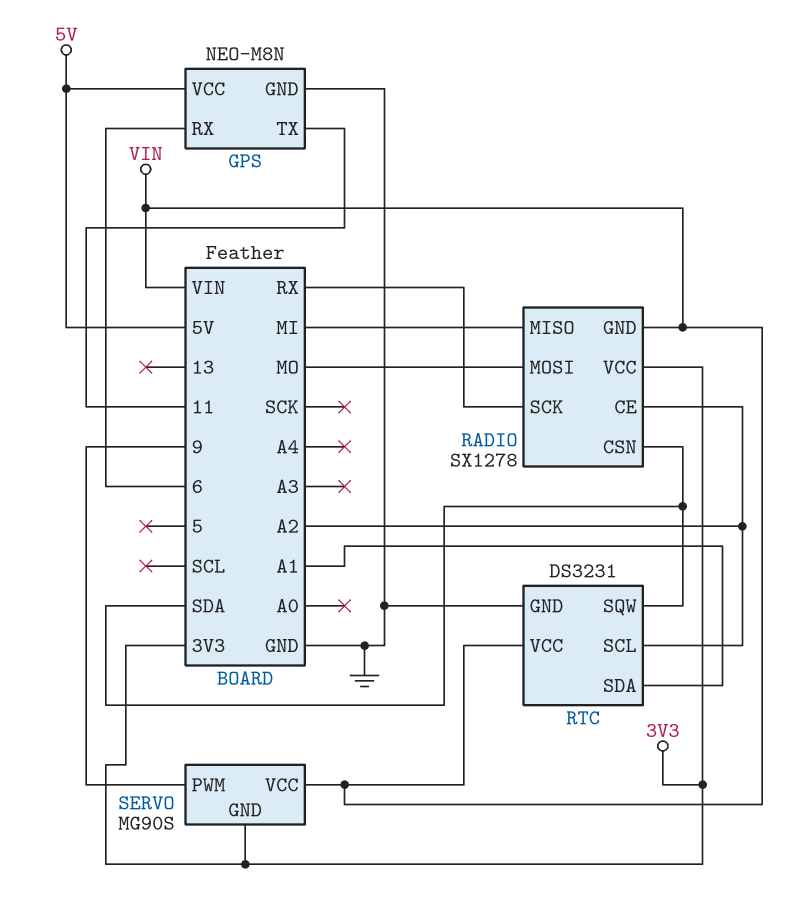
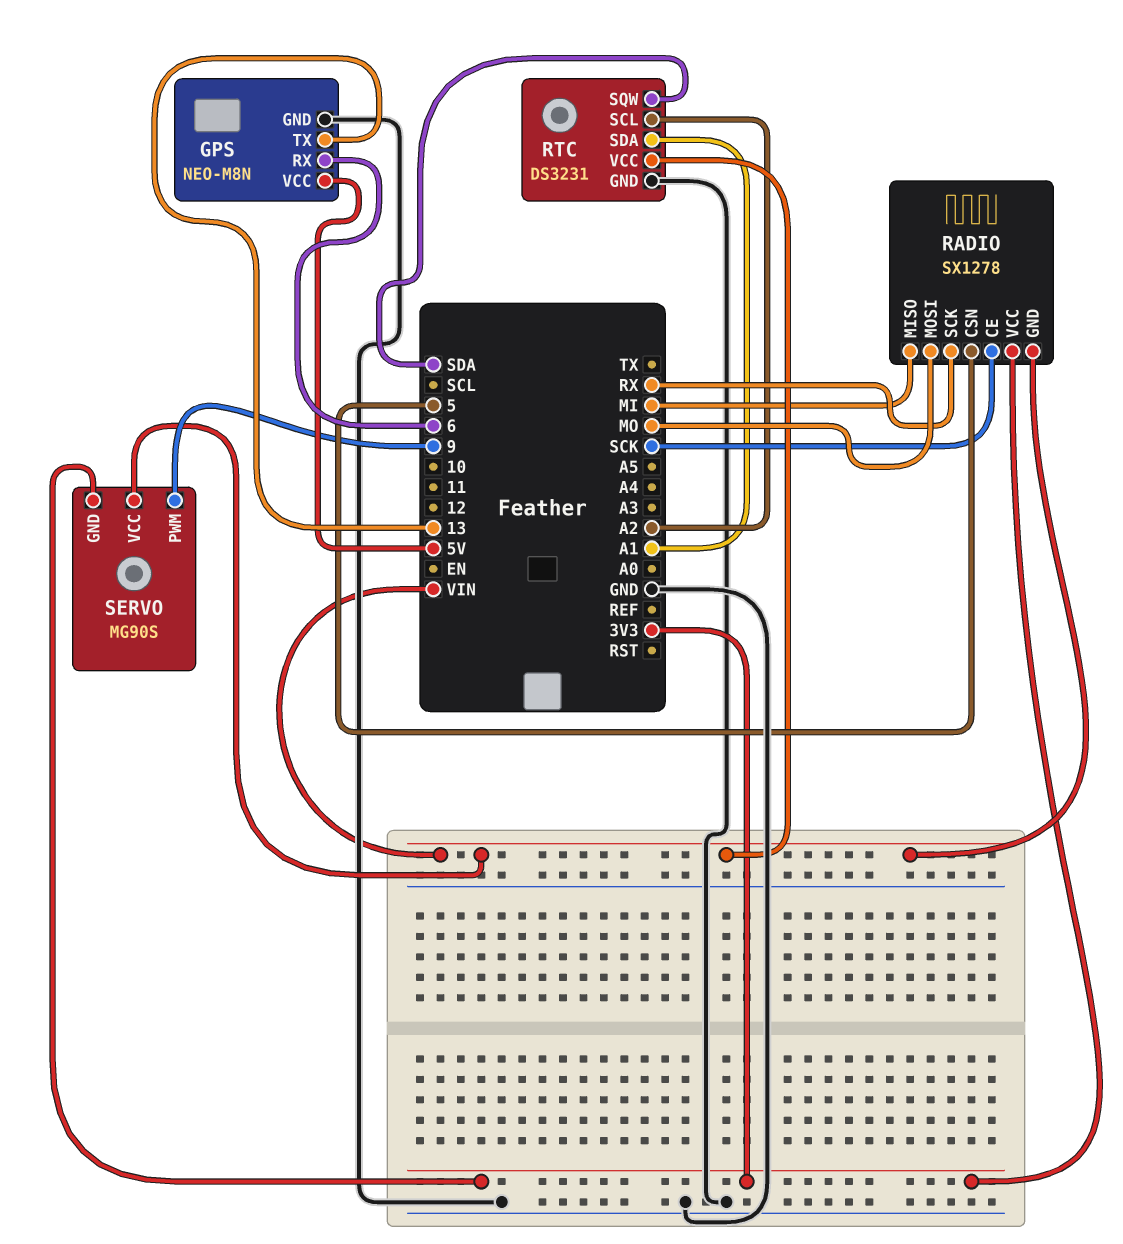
GPS pin TX: 11 -> 13
RADIO pin CE: A2 -> SCK
RADIO pin CSN: SDA -> 5

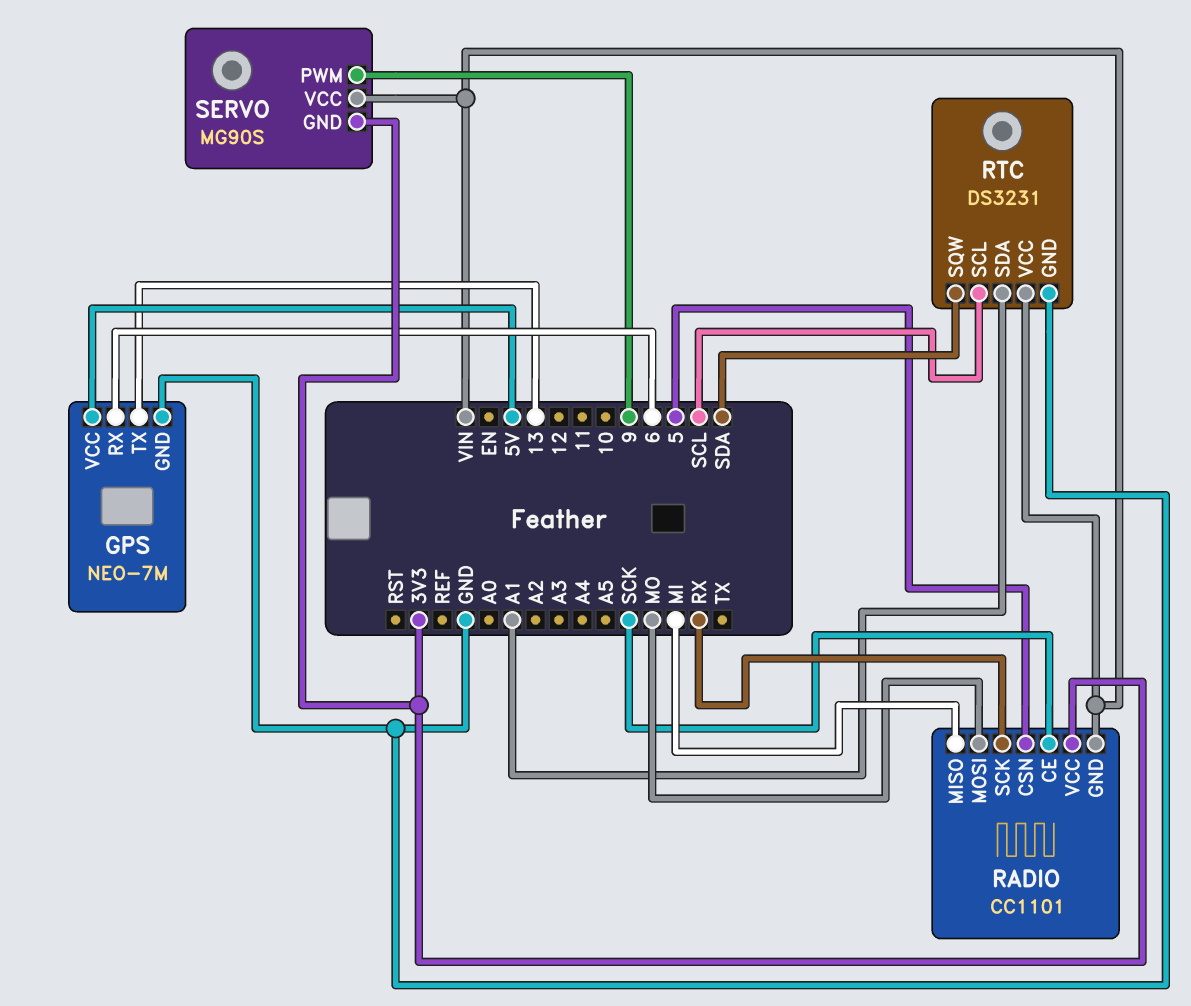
GPS: NEO-M8N -> NEO-7M
RADIO: SX1278 -> CC1101
RTC pin SCL: A2 -> SCL

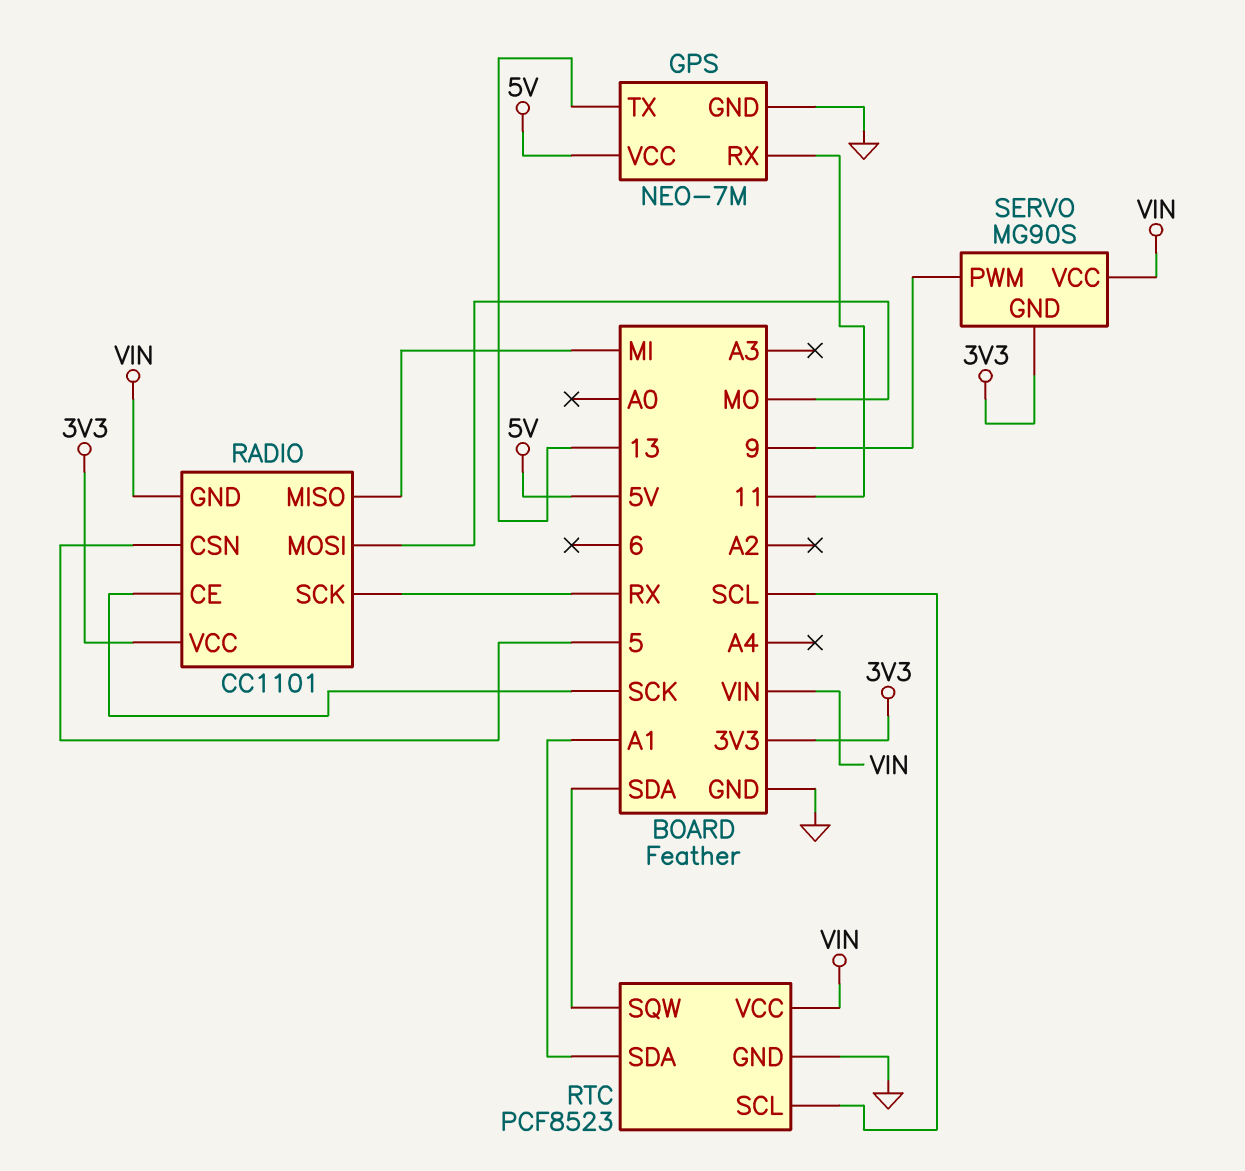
GPS pin RX: 6 -> 11
RTC: DS3231 -> PCF8523

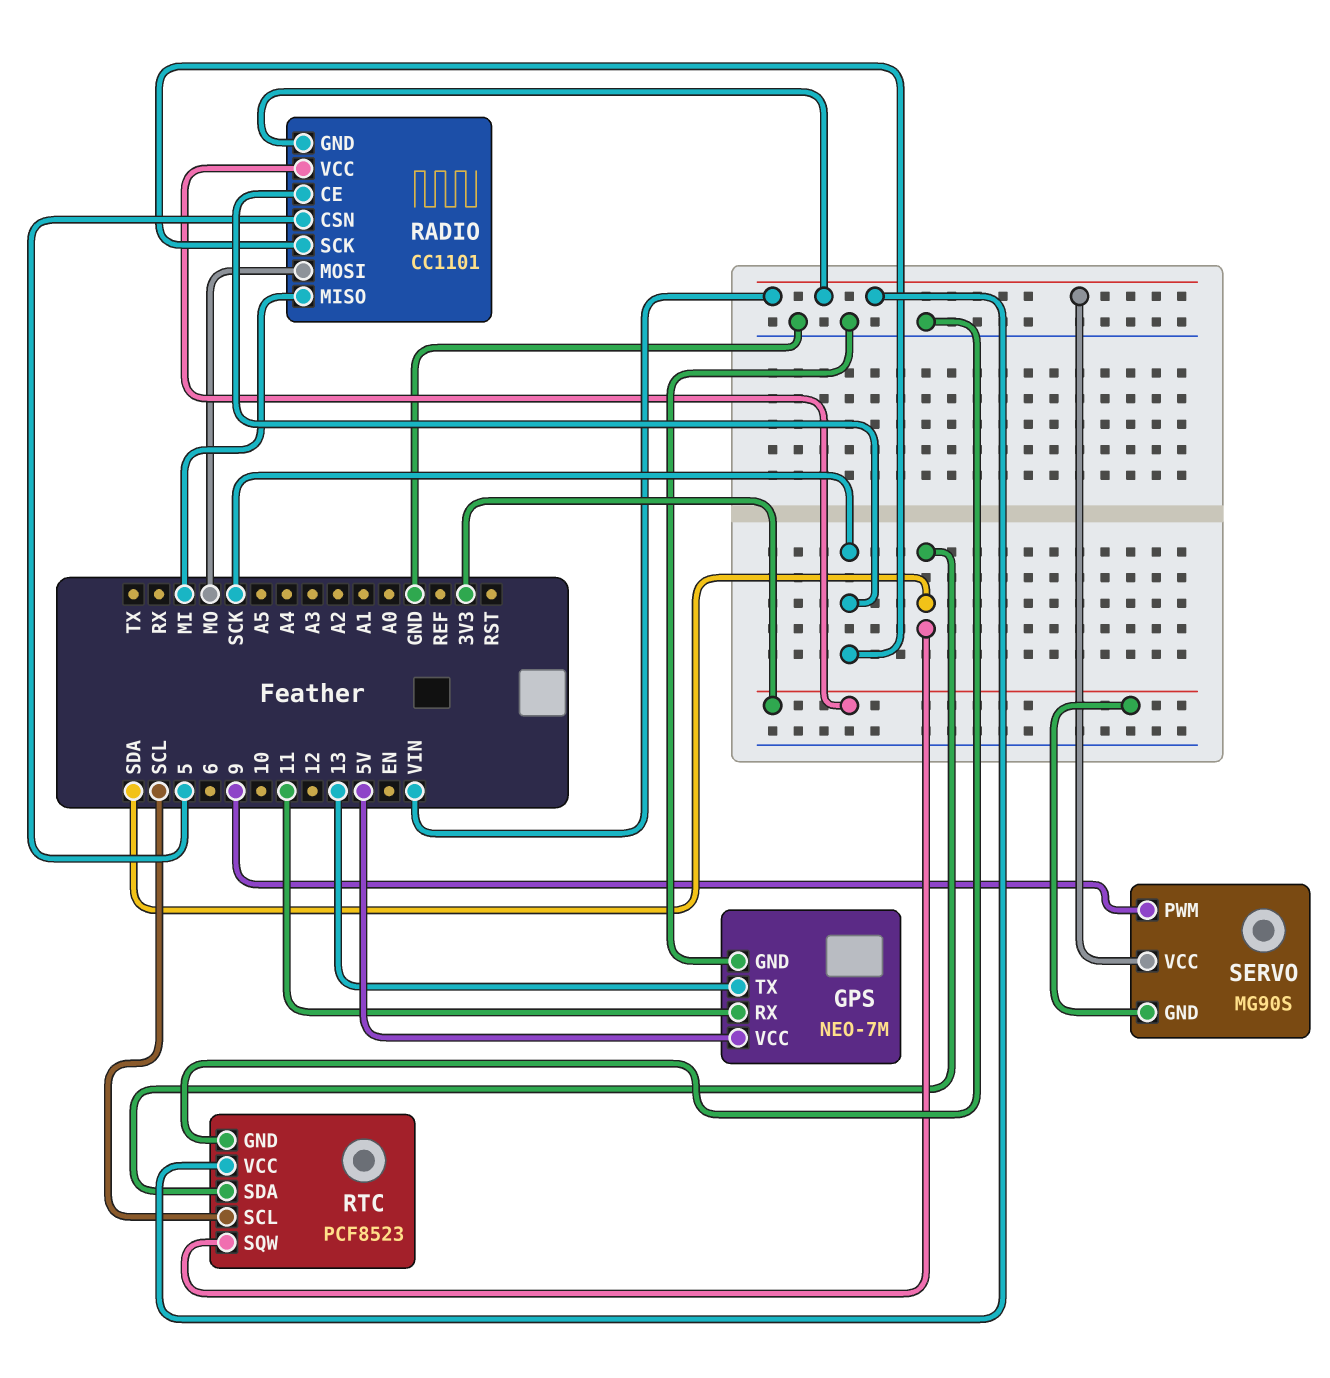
RADIO pin SCK: RX -> SCK
RTC pin SDA: A1 -> SDA

